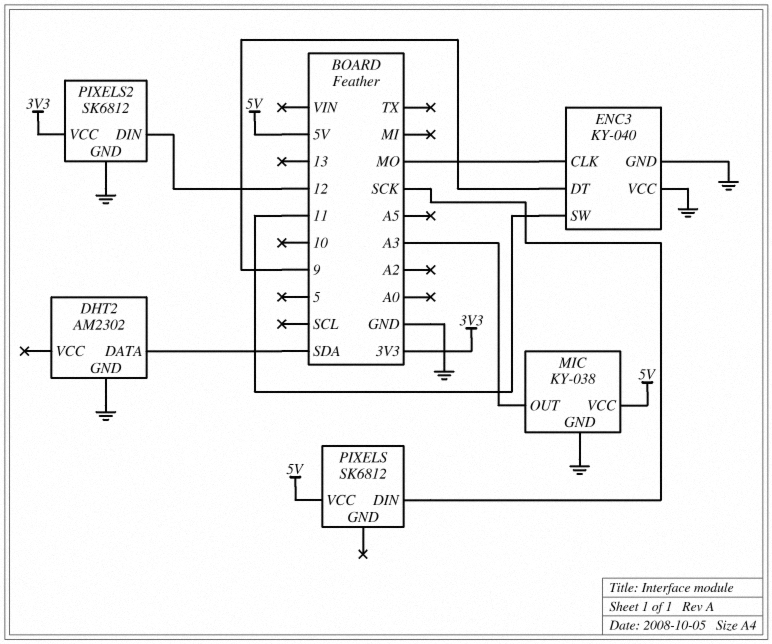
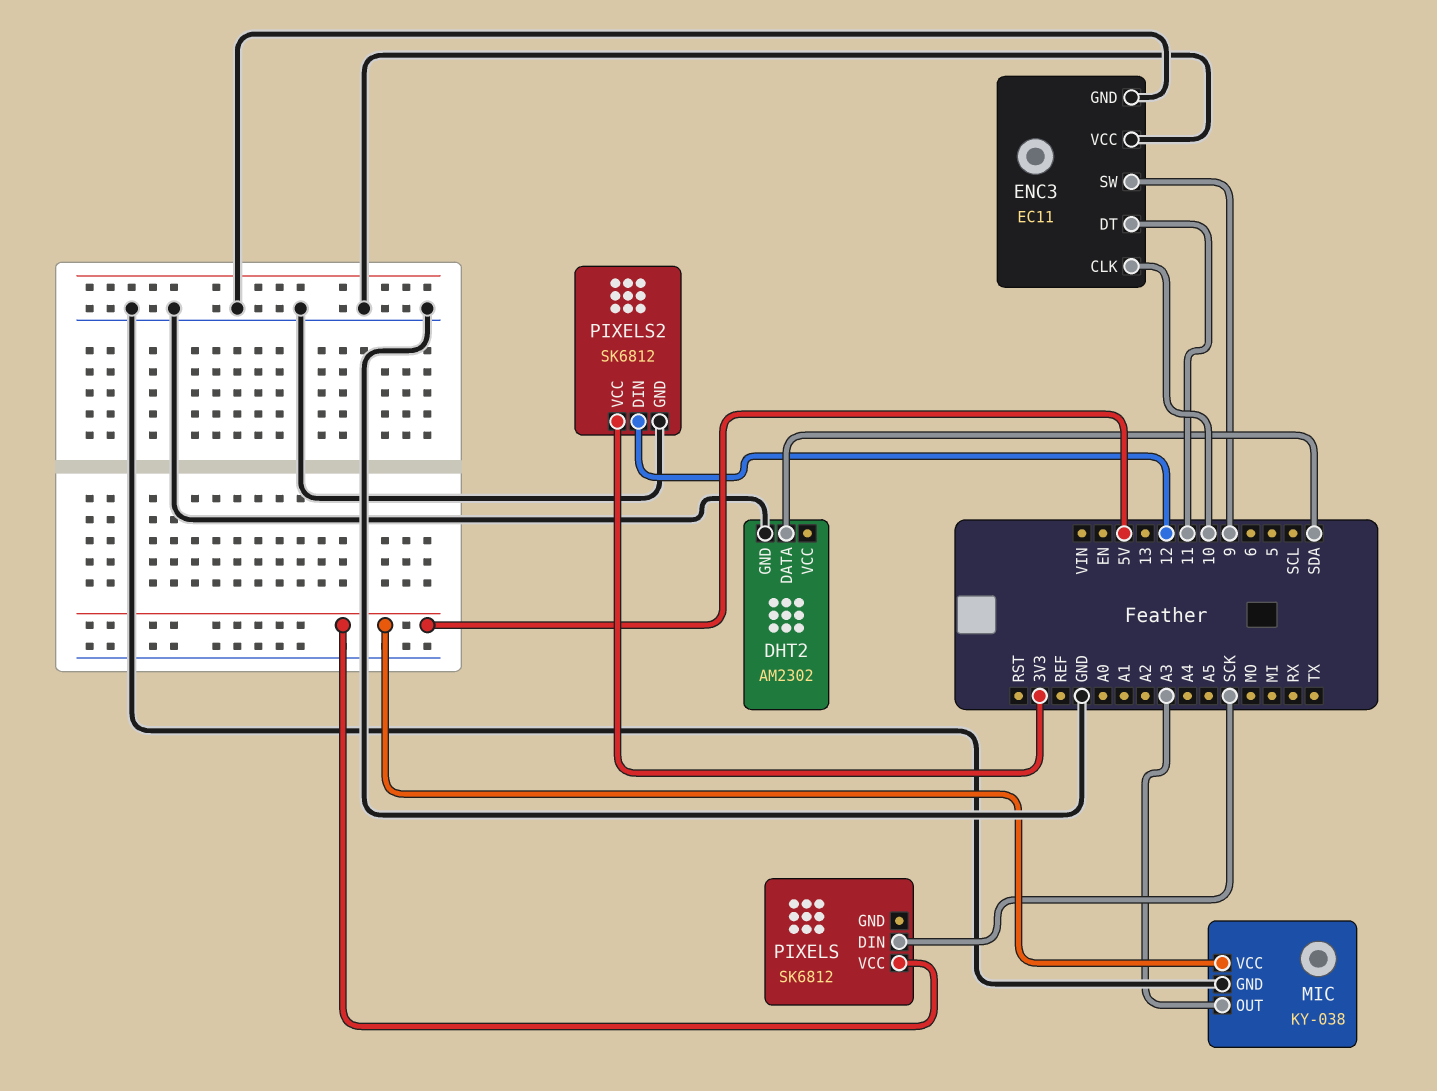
ENC3: KY-040 -> EC11
ENC3 pin CLK: MO -> 10
ENC3 pin DT: 9 -> 11
ENC3 pin SW: 11 -> 9

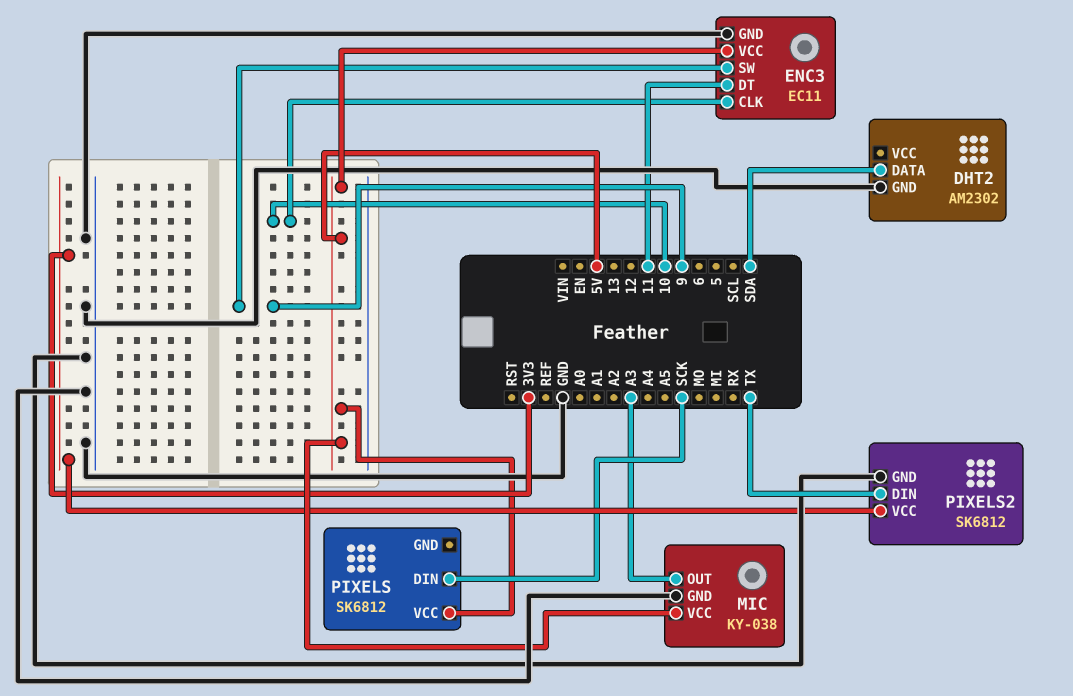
ENC3 pin VCC: GND -> 5V
PIXELS2 pin DIN: 12 -> TX

